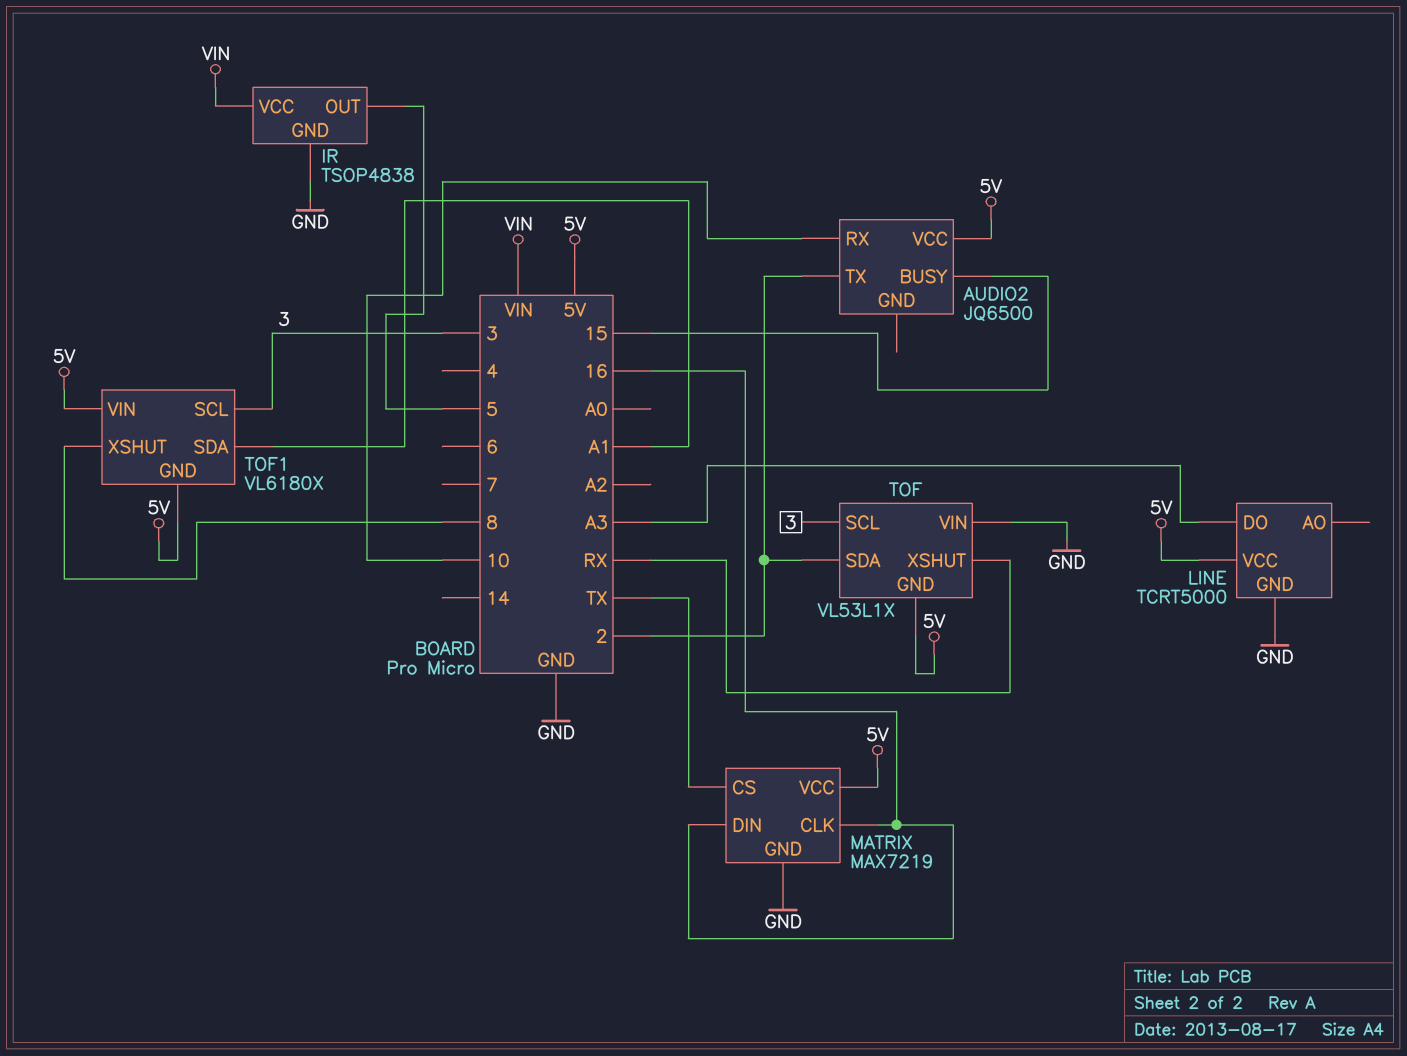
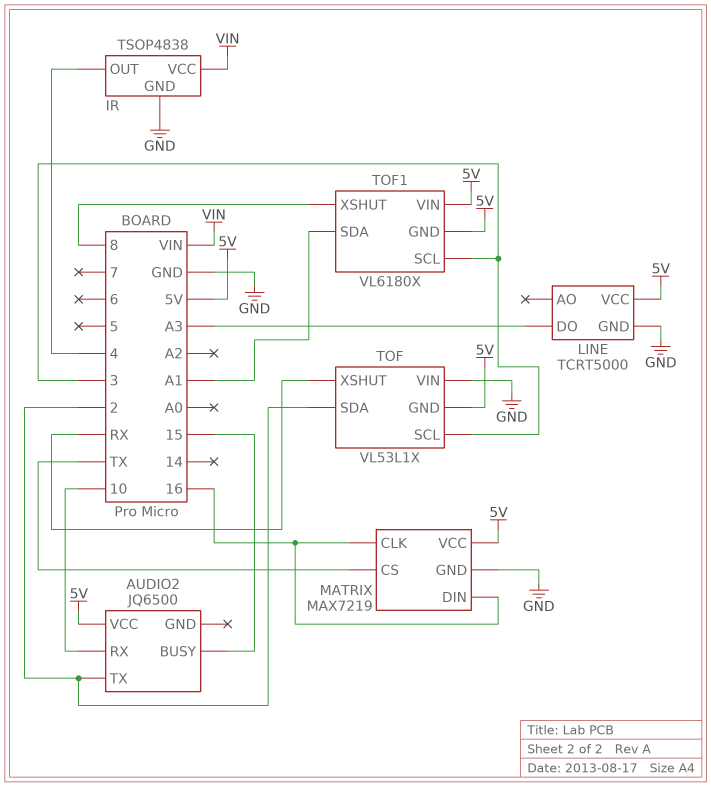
IR pin OUT: 5 -> 4

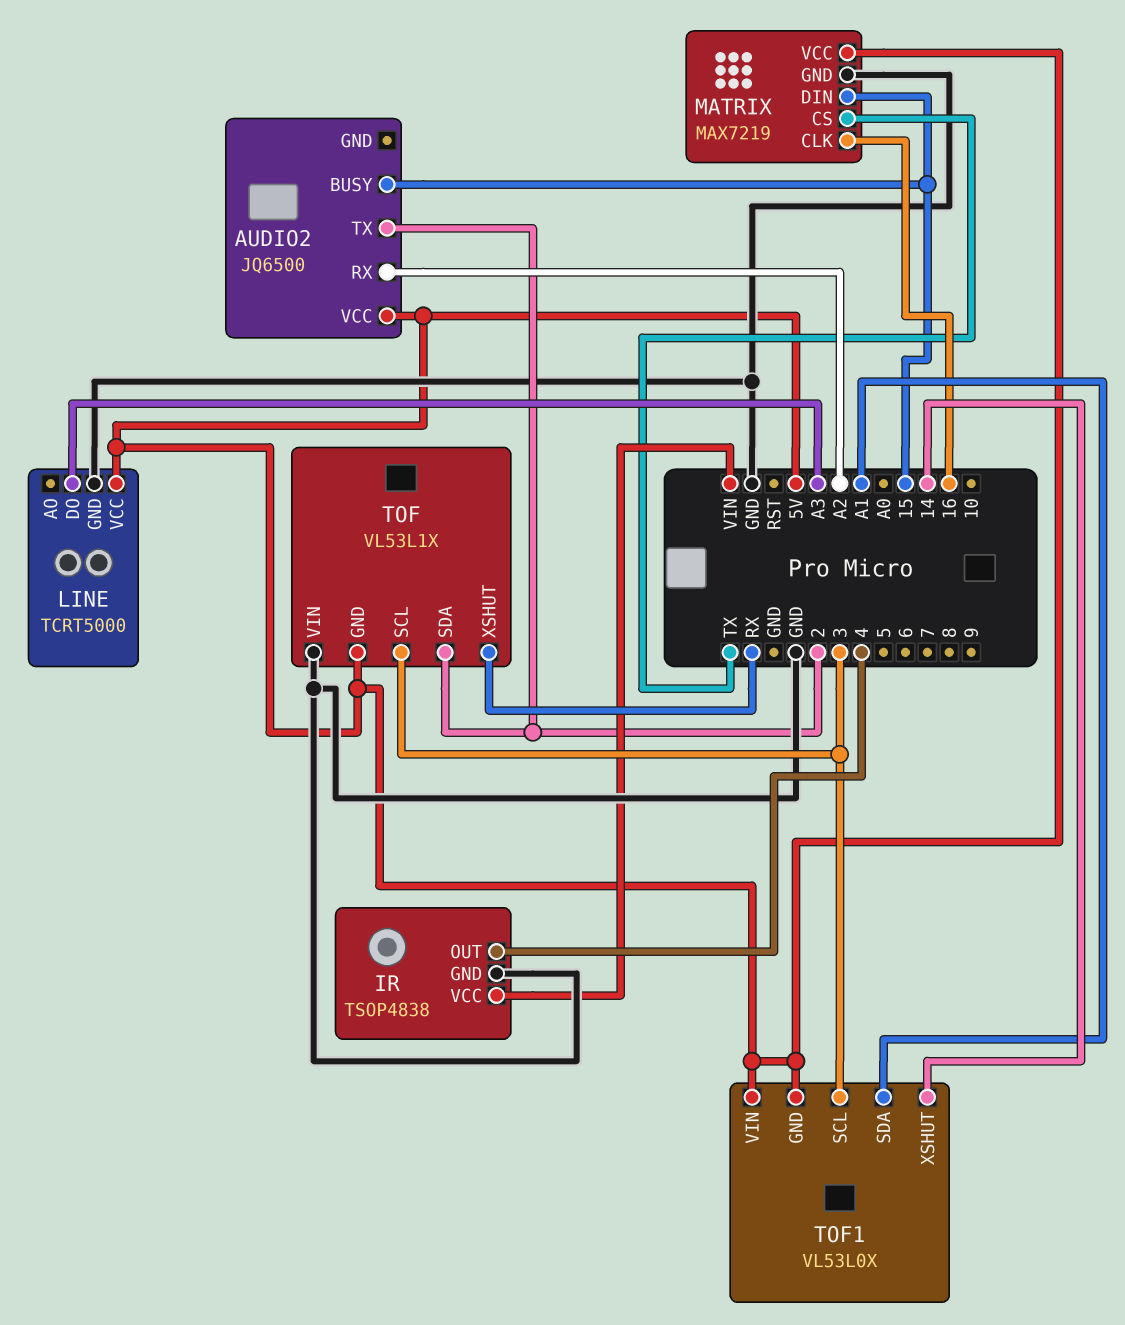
AUDIO2 pin RX: 10 -> A2
MATRIX pin DIN: 16 -> 15
TOF1: VL6180X -> VL53L0X
TOF1 pin XSHUT: 8 -> 14

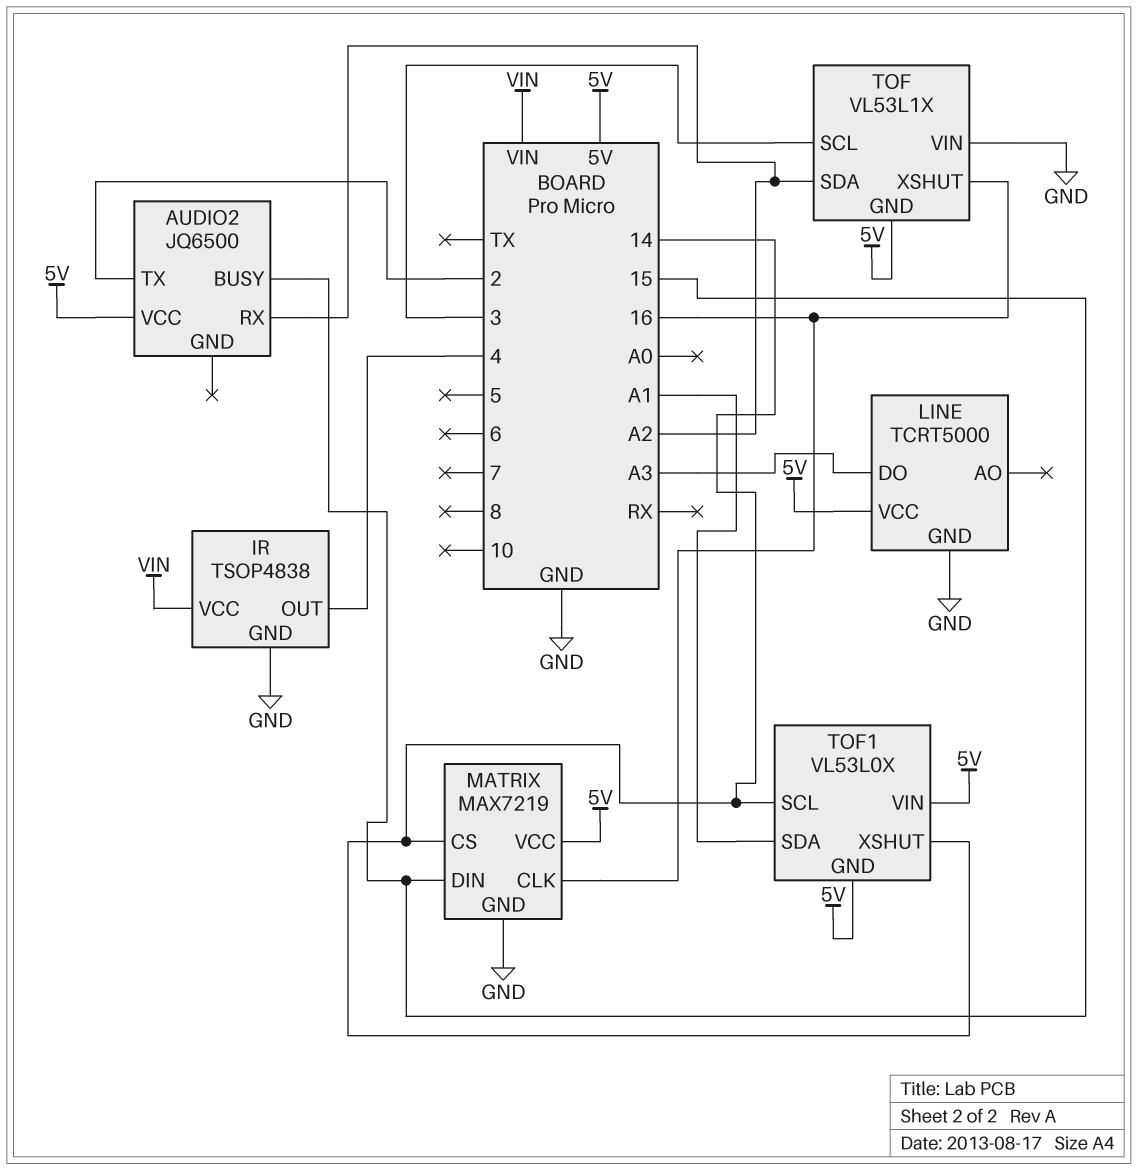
MATRIX pin CS: TX -> 14
TOF pin SDA: 2 -> A2
TOF pin XSHUT: RX -> 16
TOF1 pin SCL: 3 -> 14

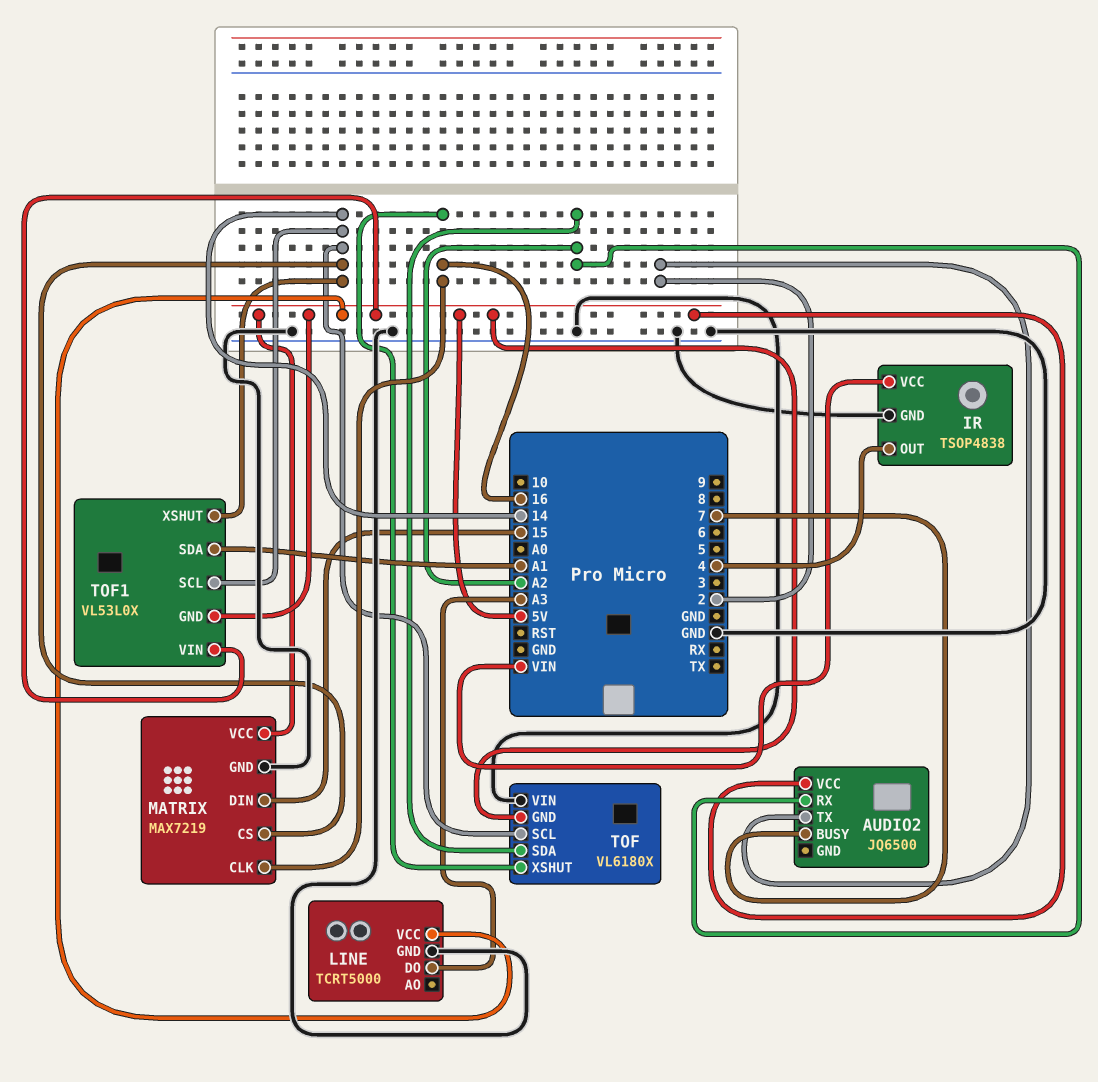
AUDIO2 pin BUSY: 15 -> 7
TOF: VL53L1X -> VL6180X
TOF pin SCL: 3 -> 14

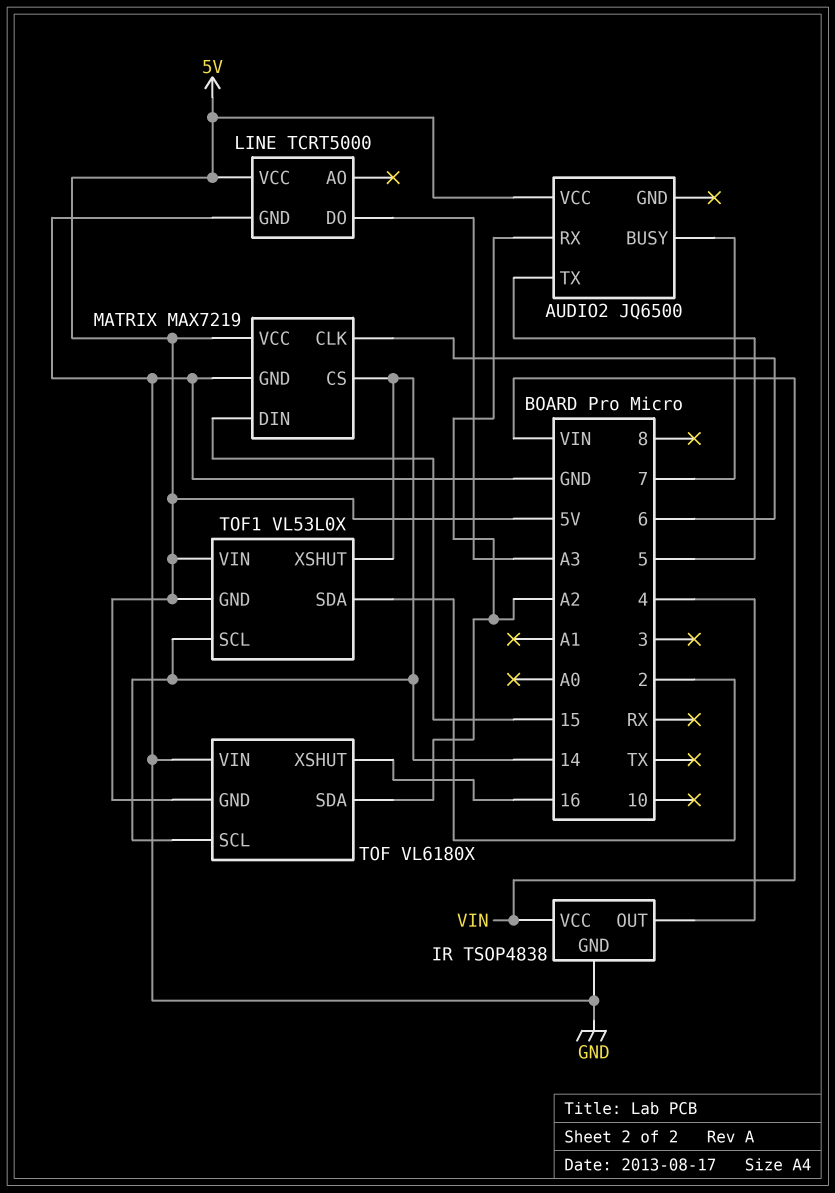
AUDIO2 pin TX: 2 -> 5
MATRIX pin CLK: 16 -> 6
TOF1 pin SDA: A1 -> 2

